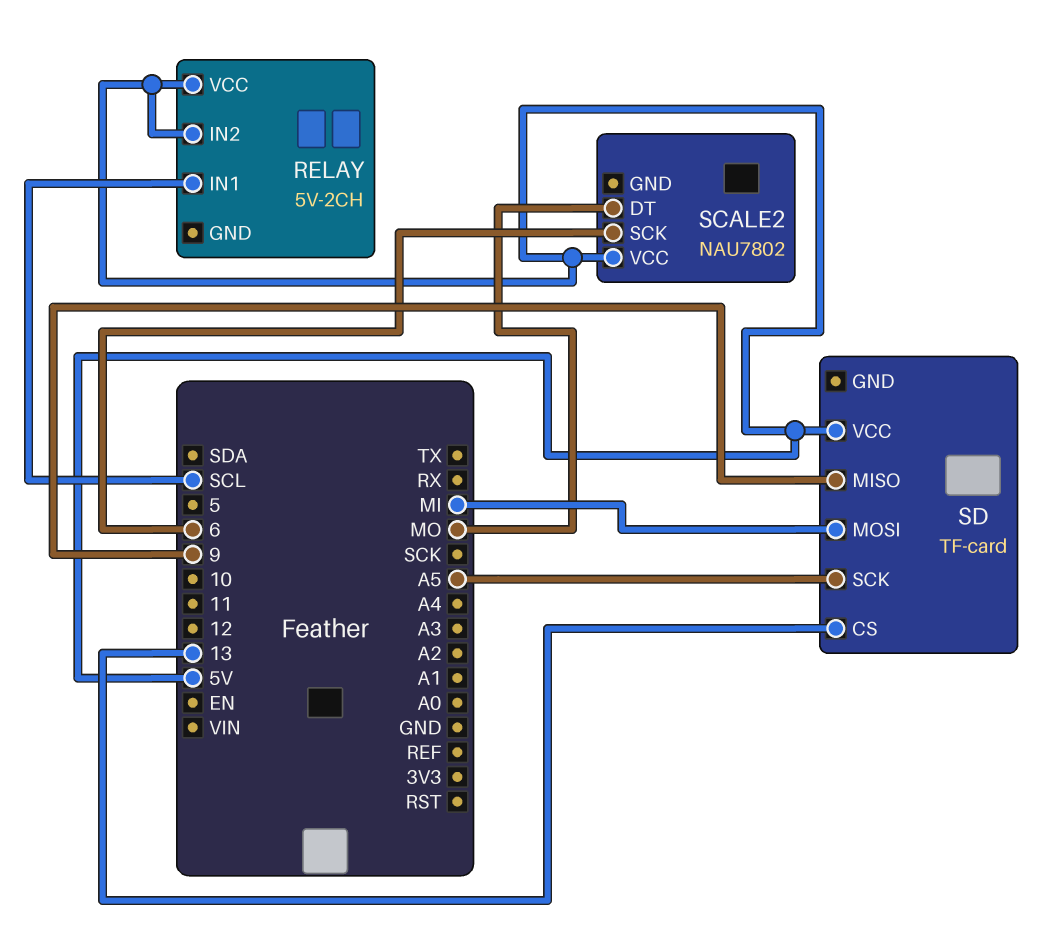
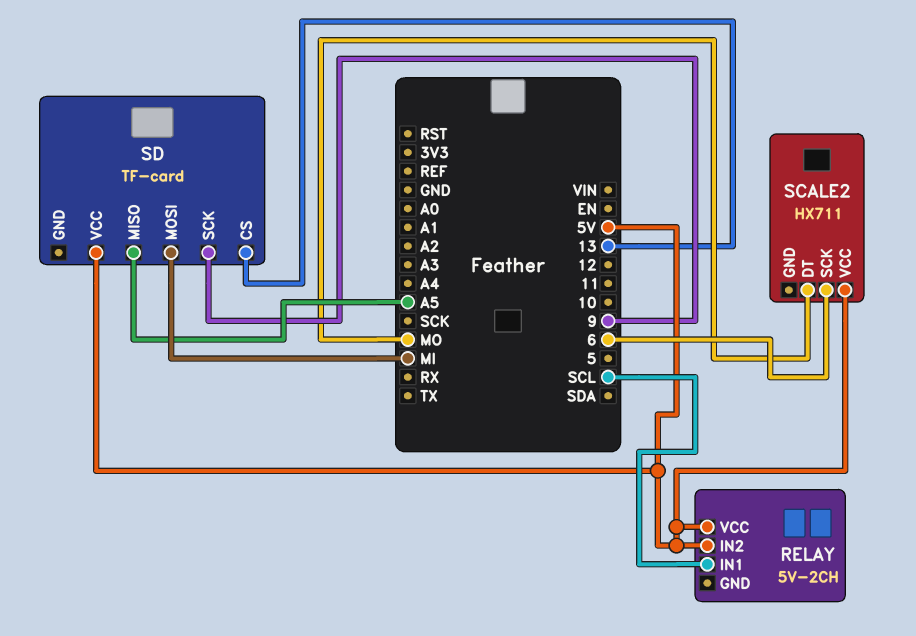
SCALE2: NAU7802 -> HX711
SD pin MISO: 9 -> A5
SD pin SCK: A5 -> 9

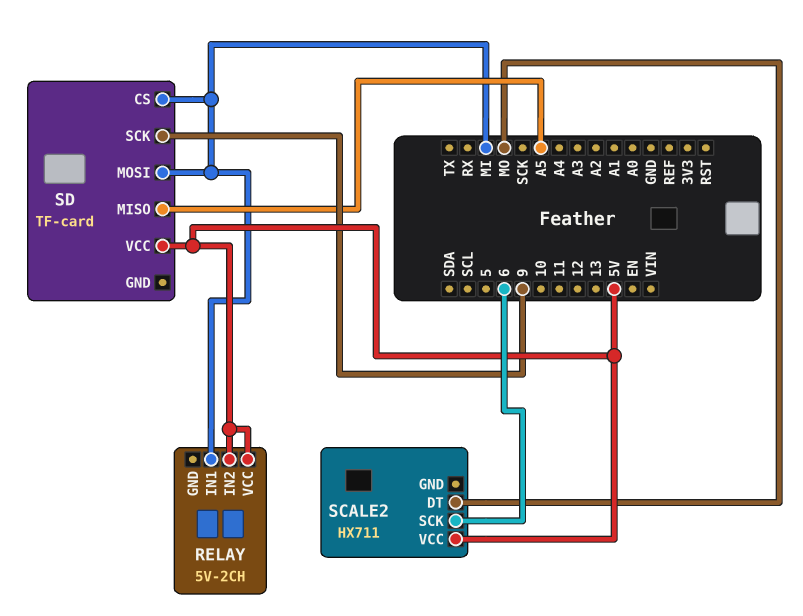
RELAY pin IN1: SCL -> MI
SD pin CS: 13 -> MI

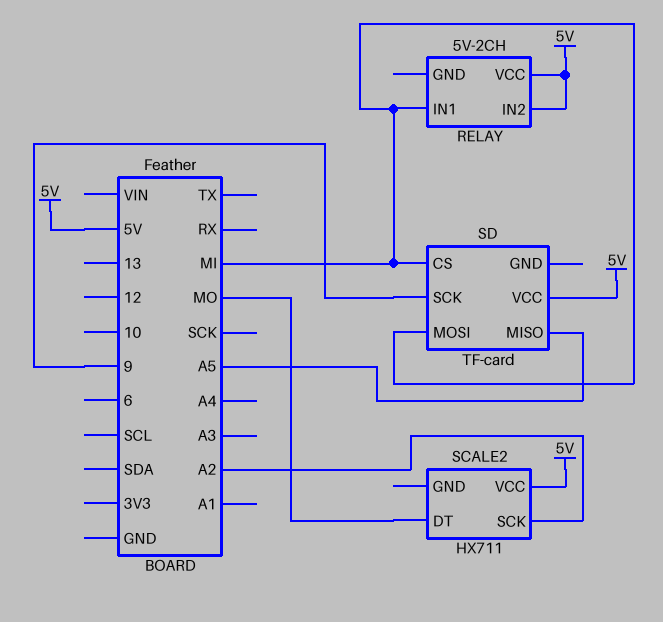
SCALE2 pin SCK: 6 -> A2

